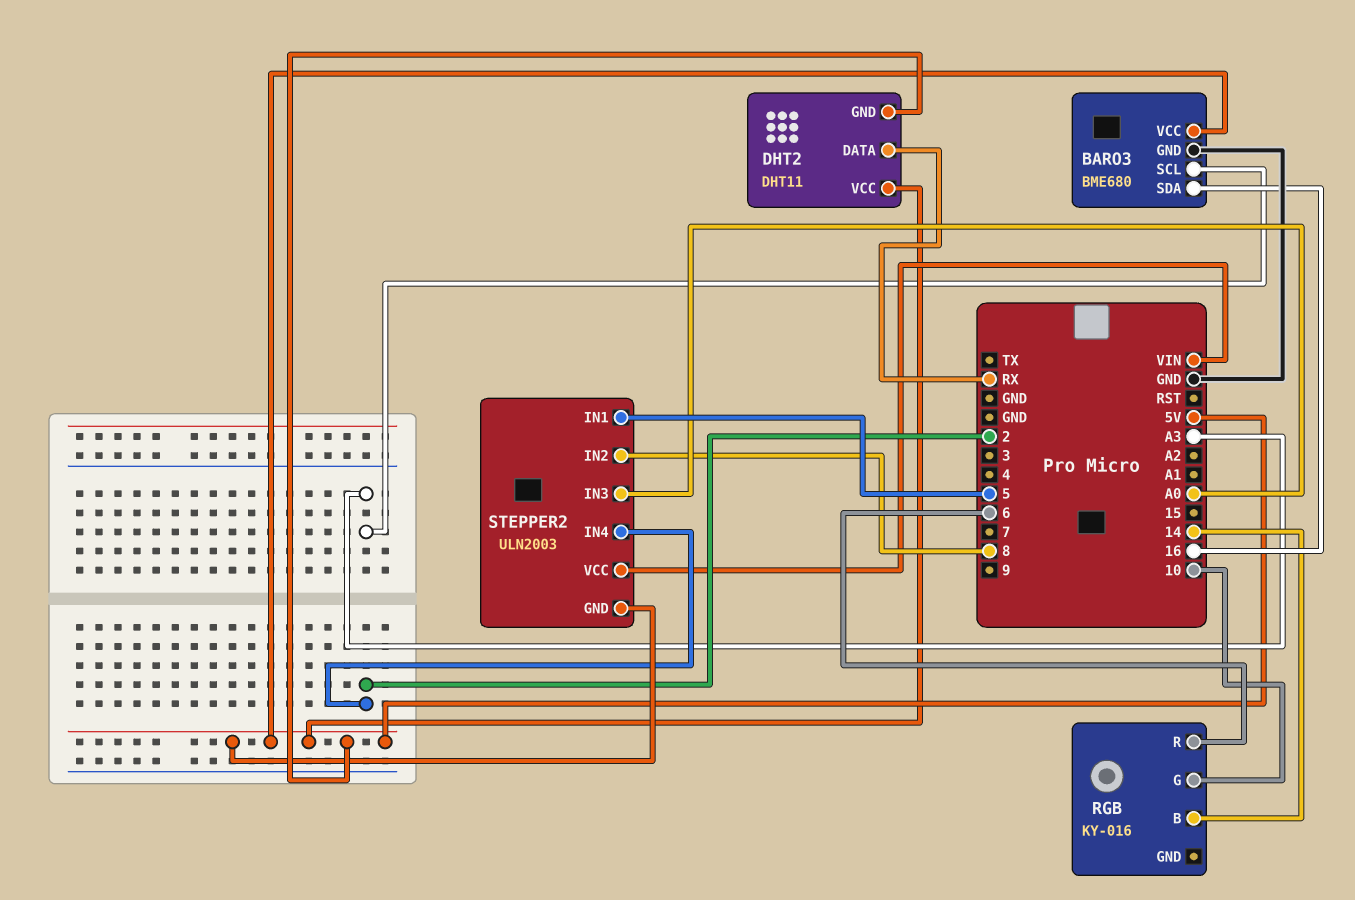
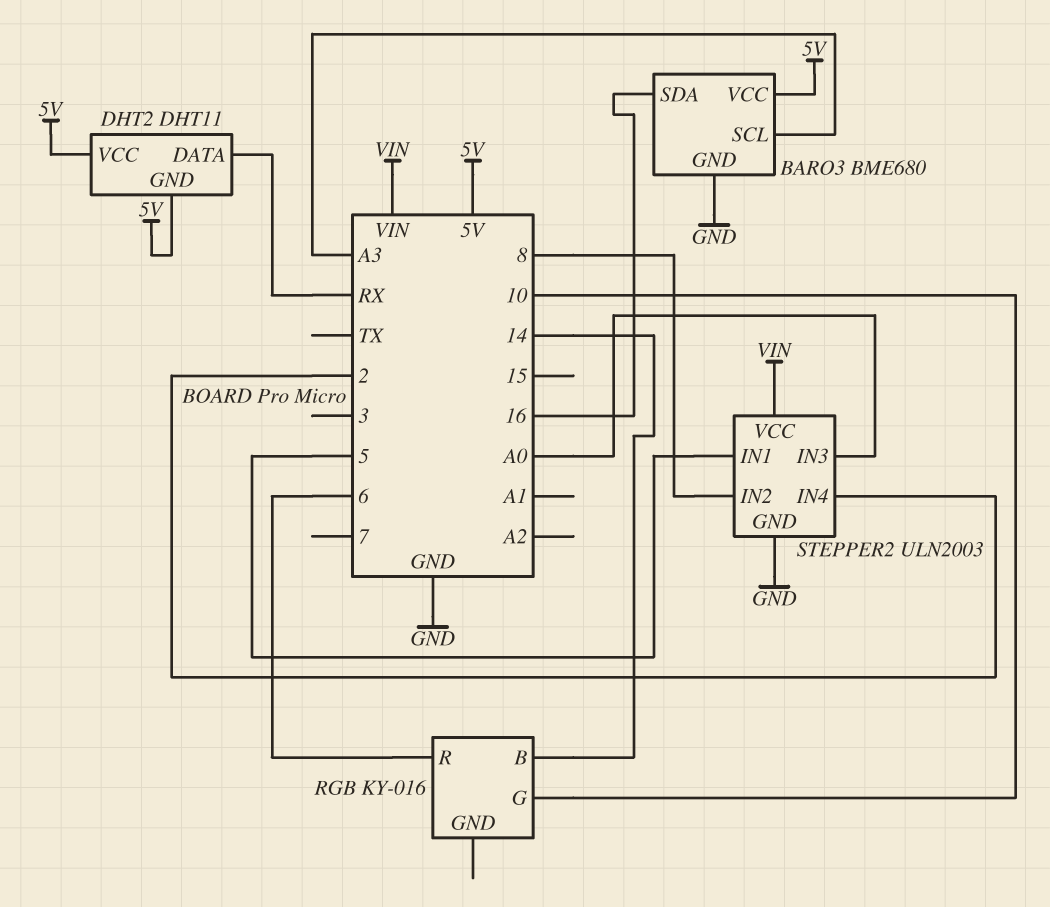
STEPPER2 pin GND: 5V -> GND

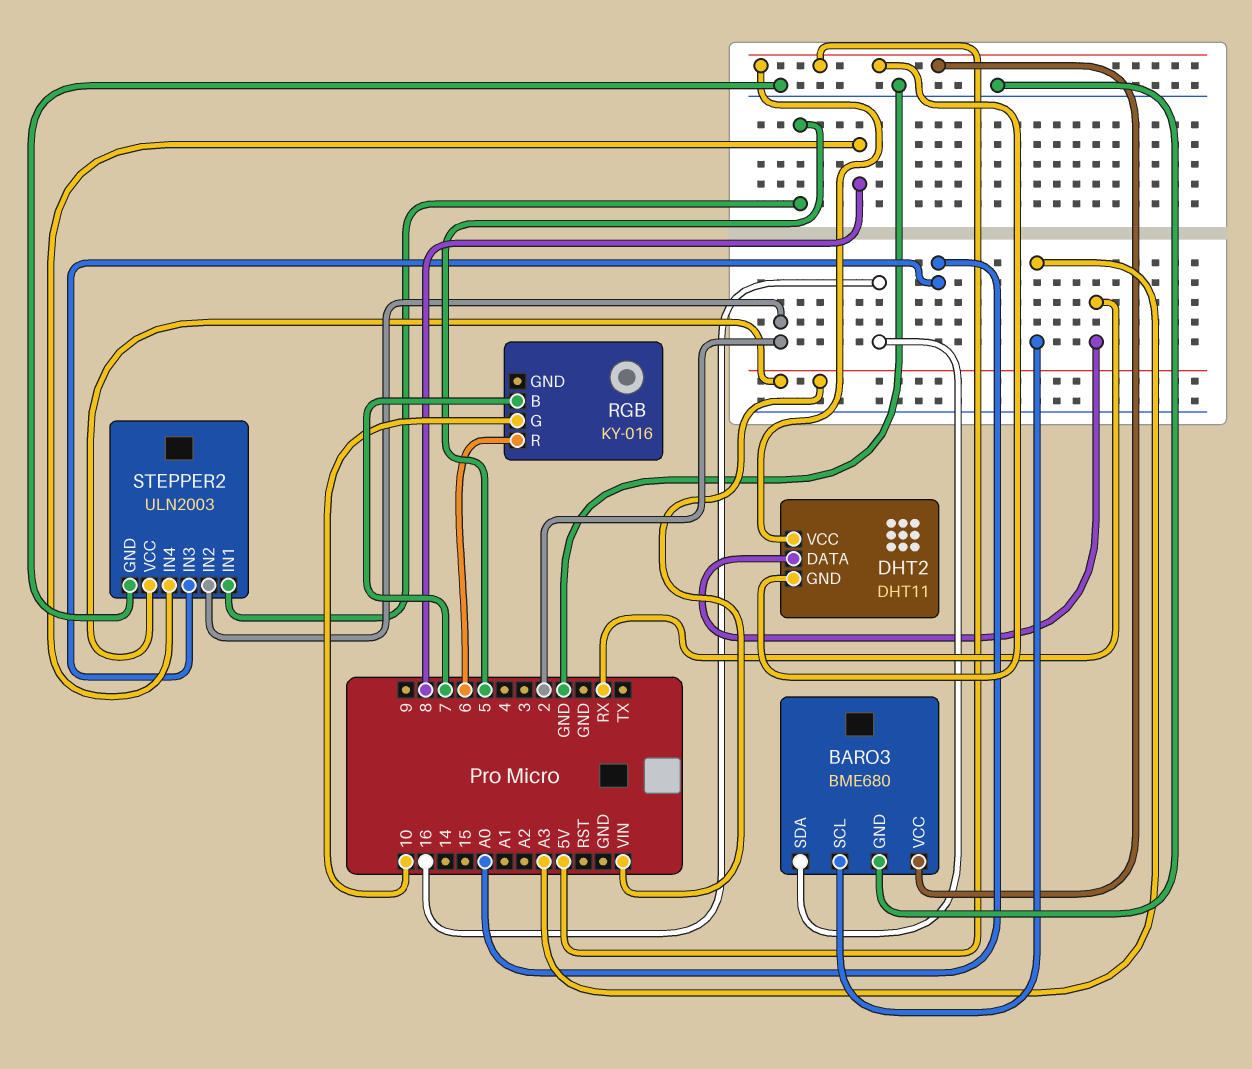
RGB pin B: 14 -> 7
STEPPER2 pin IN2: 8 -> 2
STEPPER2 pin IN4: 2 -> 8

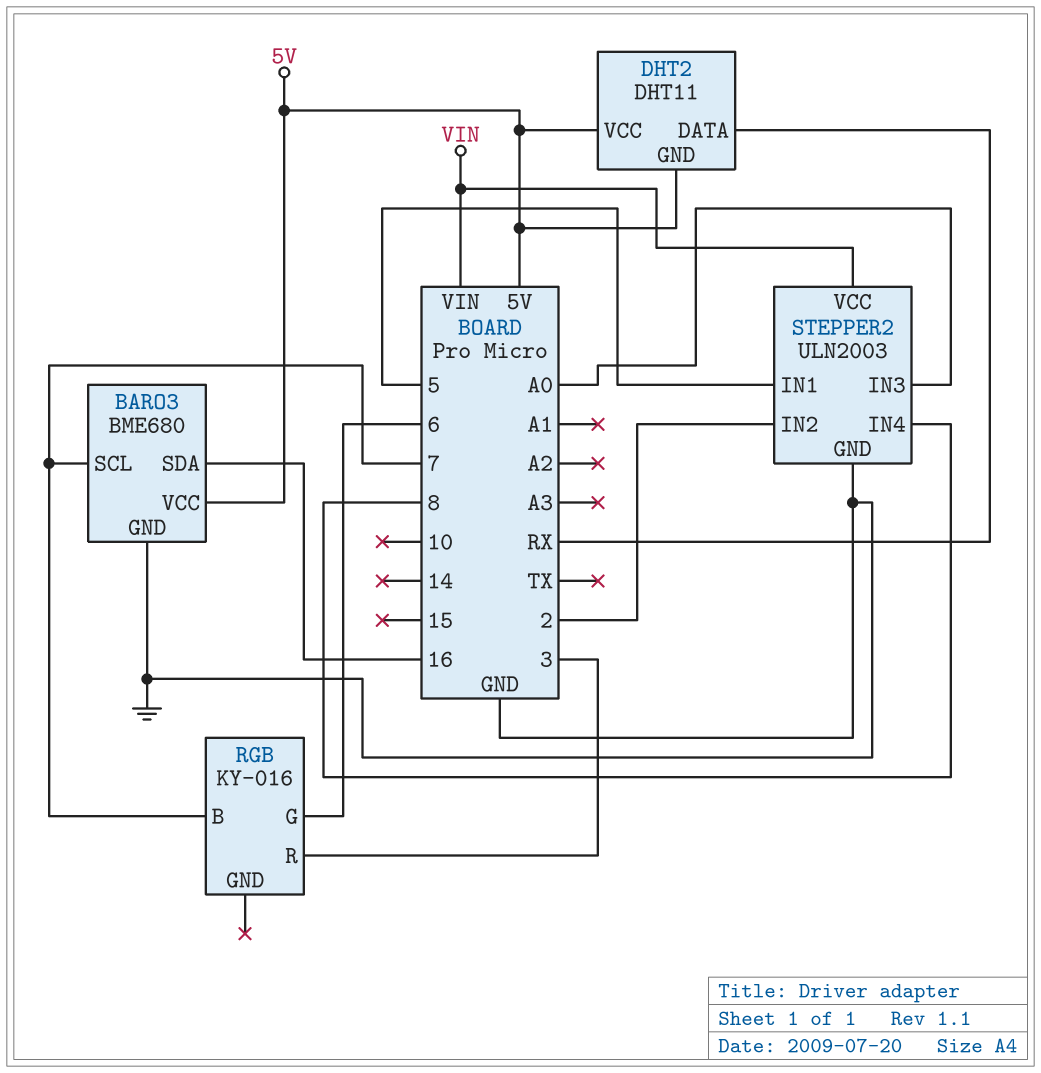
BARO3 pin SCL: A3 -> 7
RGB pin G: 10 -> 6
RGB pin R: 6 -> 3

